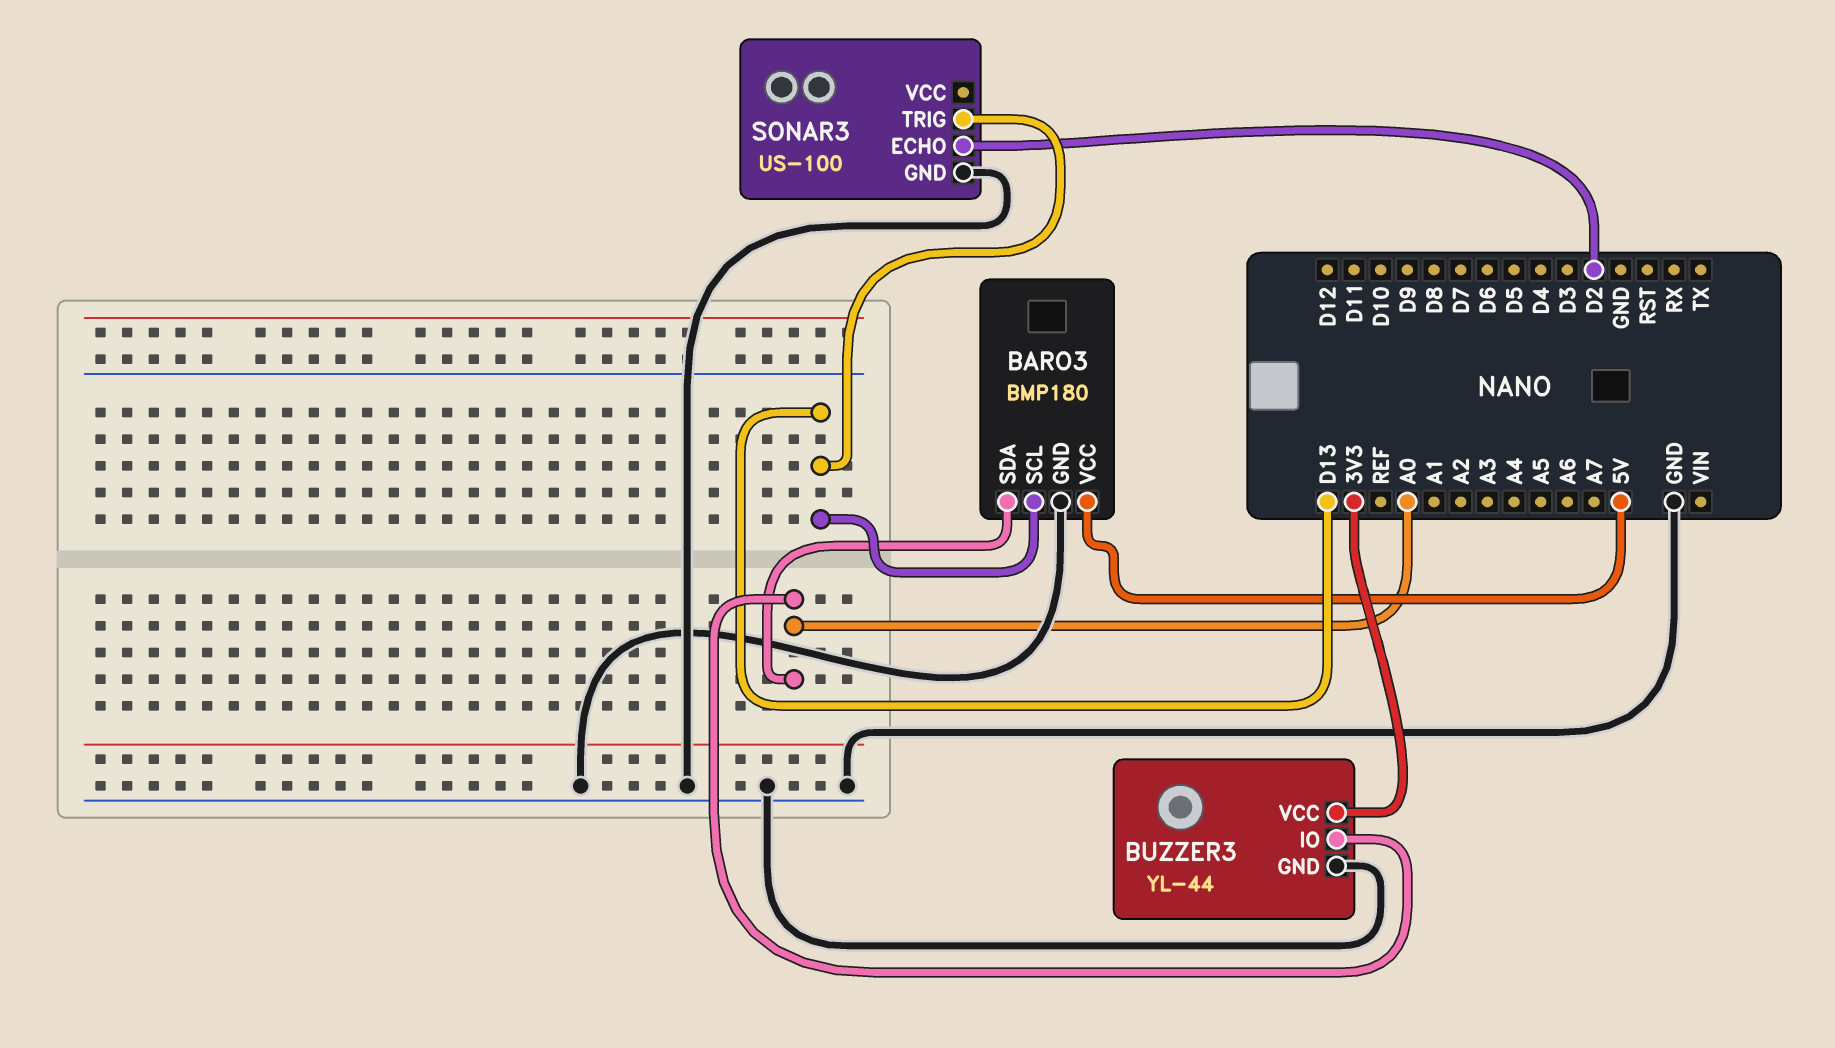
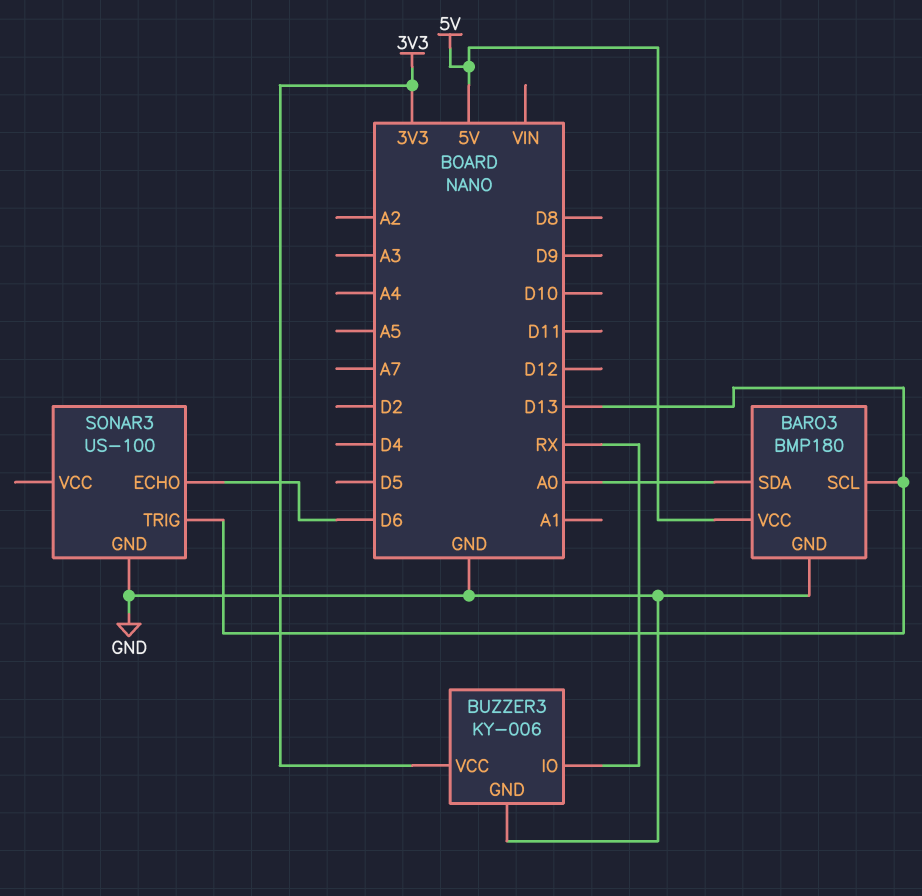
BUZZER3: YL-44 -> KY-006
BUZZER3 pin IO: A0 -> RX
SONAR3 pin ECHO: D2 -> D6

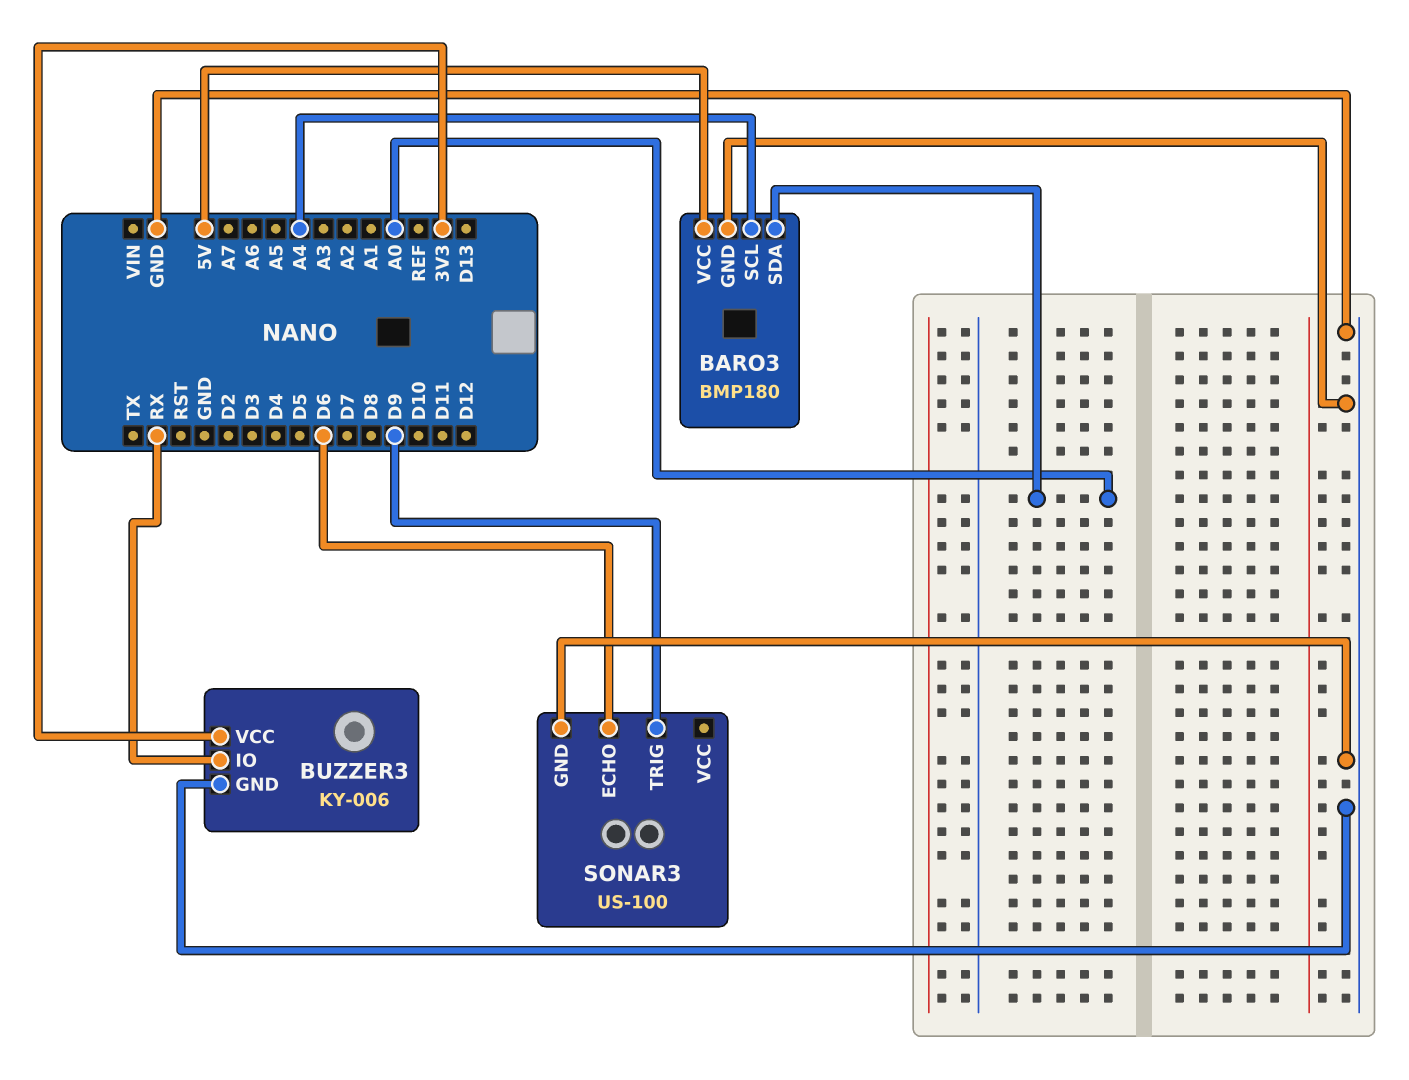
BARO3 pin SCL: D13 -> A4
SONAR3 pin TRIG: D13 -> D9

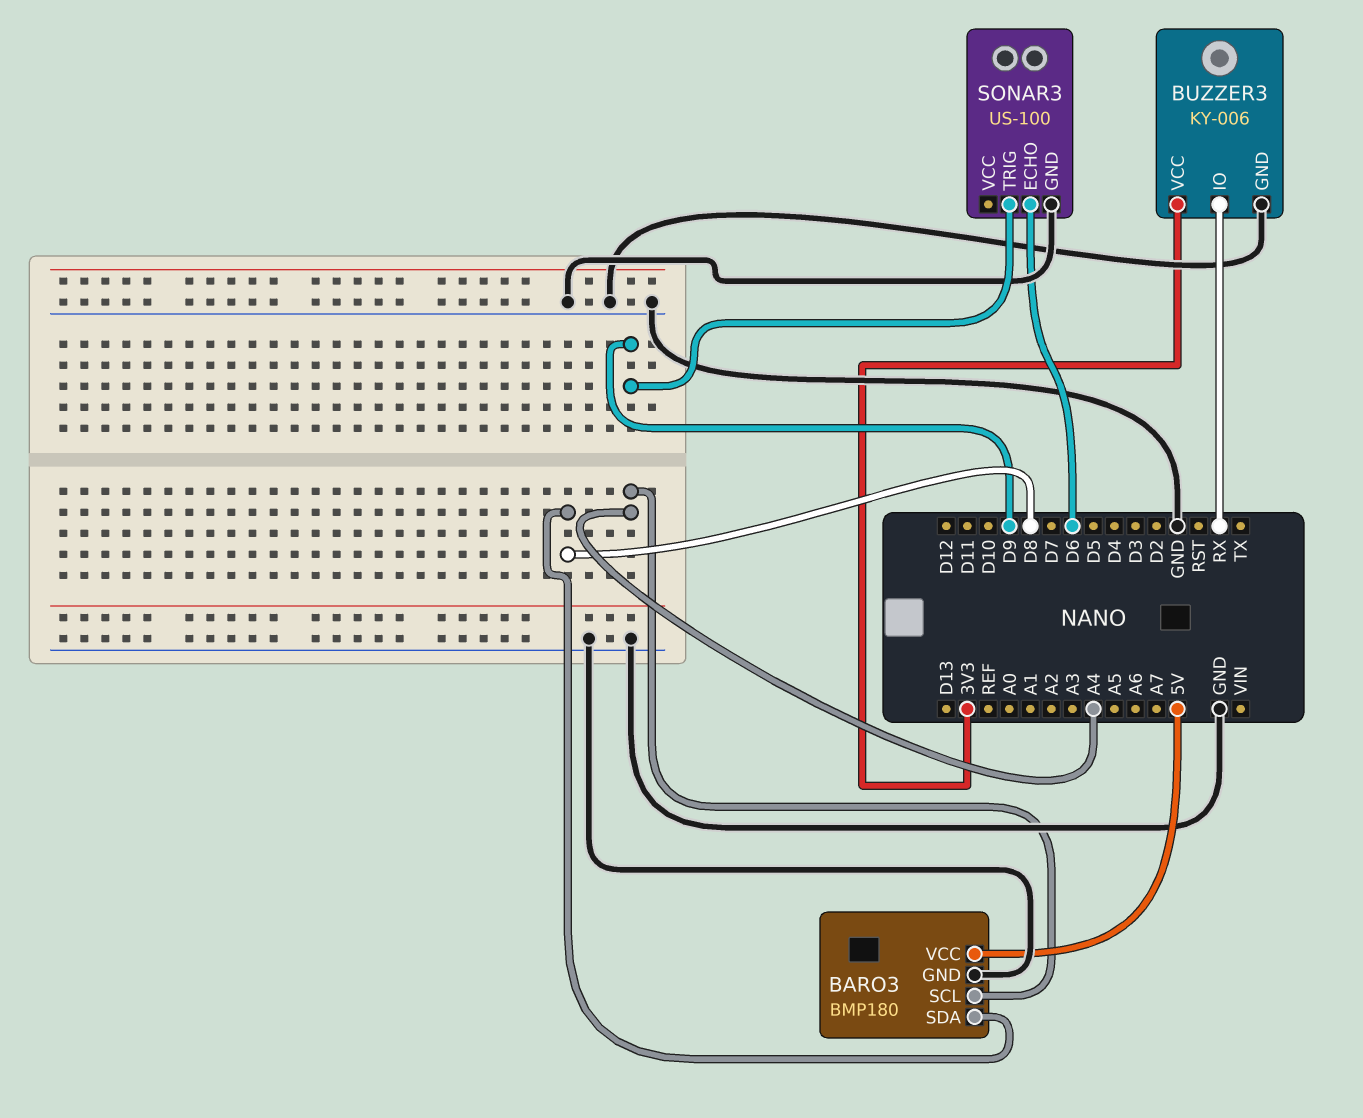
BARO3 pin SDA: A0 -> D8

